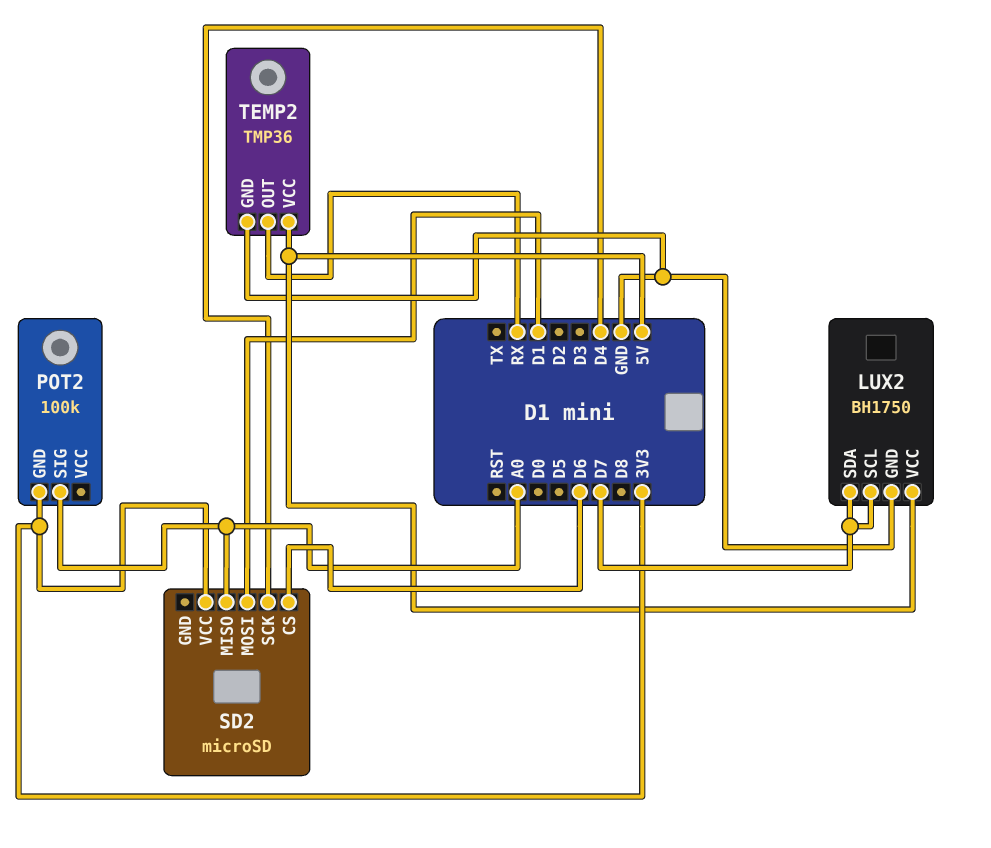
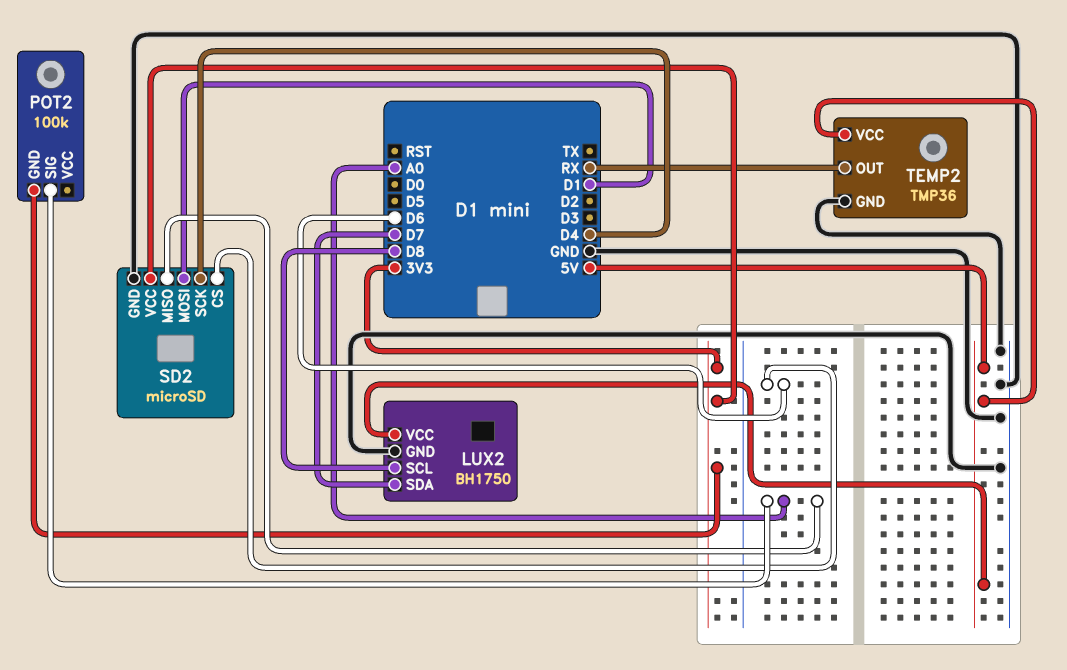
LUX2 pin SCL: D7 -> D8
SD2 pin GND: none -> GND

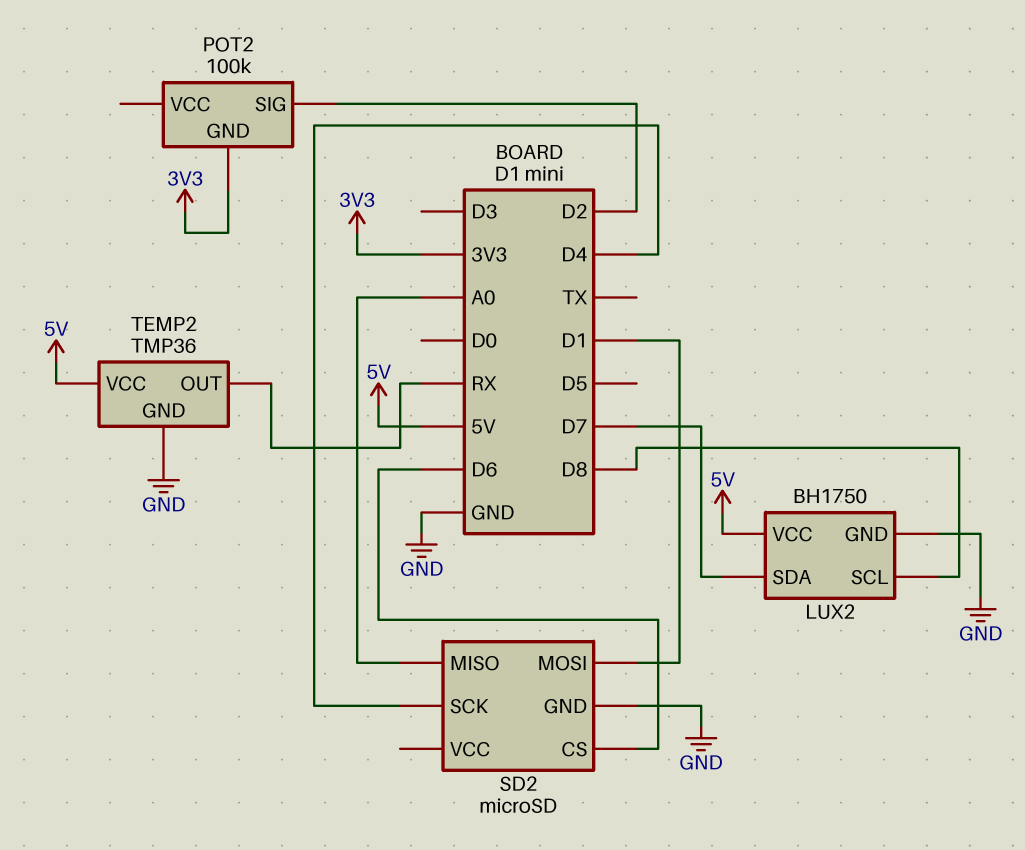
POT2 pin SIG: A0 -> D2
SD2 pin VCC: 3V3 -> none

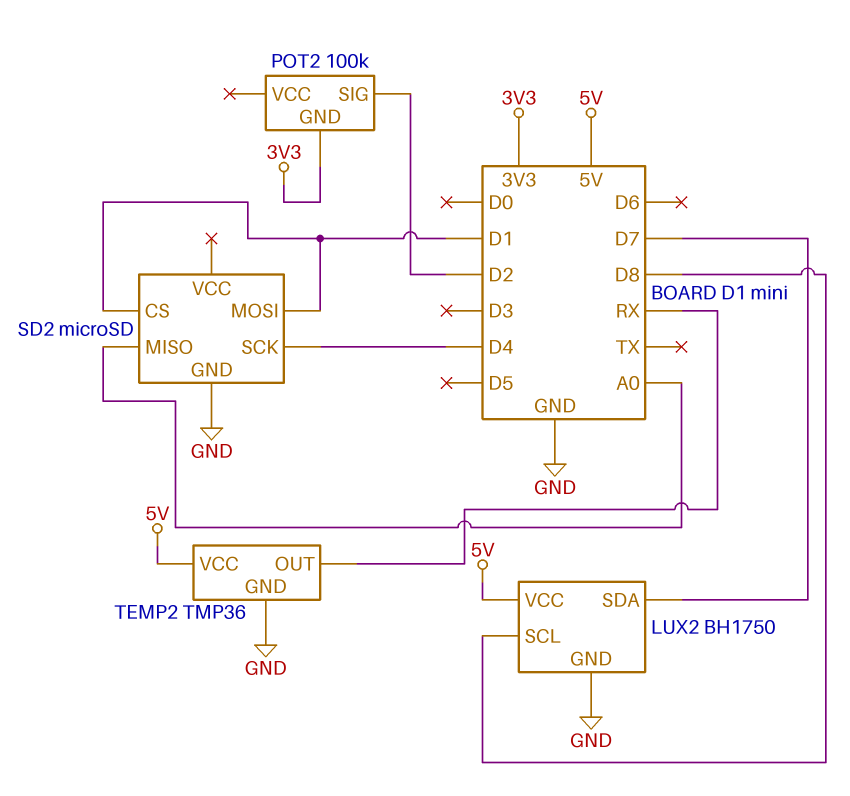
SD2 pin CS: D6 -> D1

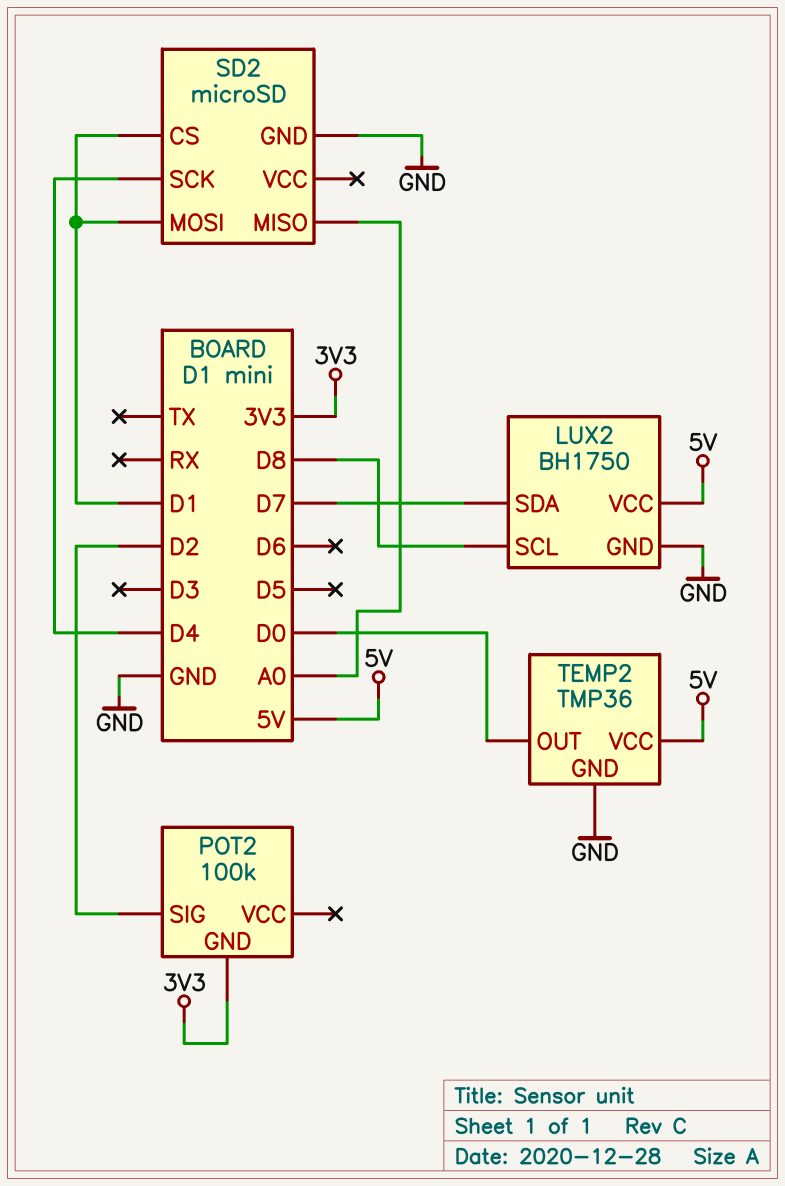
TEMP2 pin OUT: RX -> D0

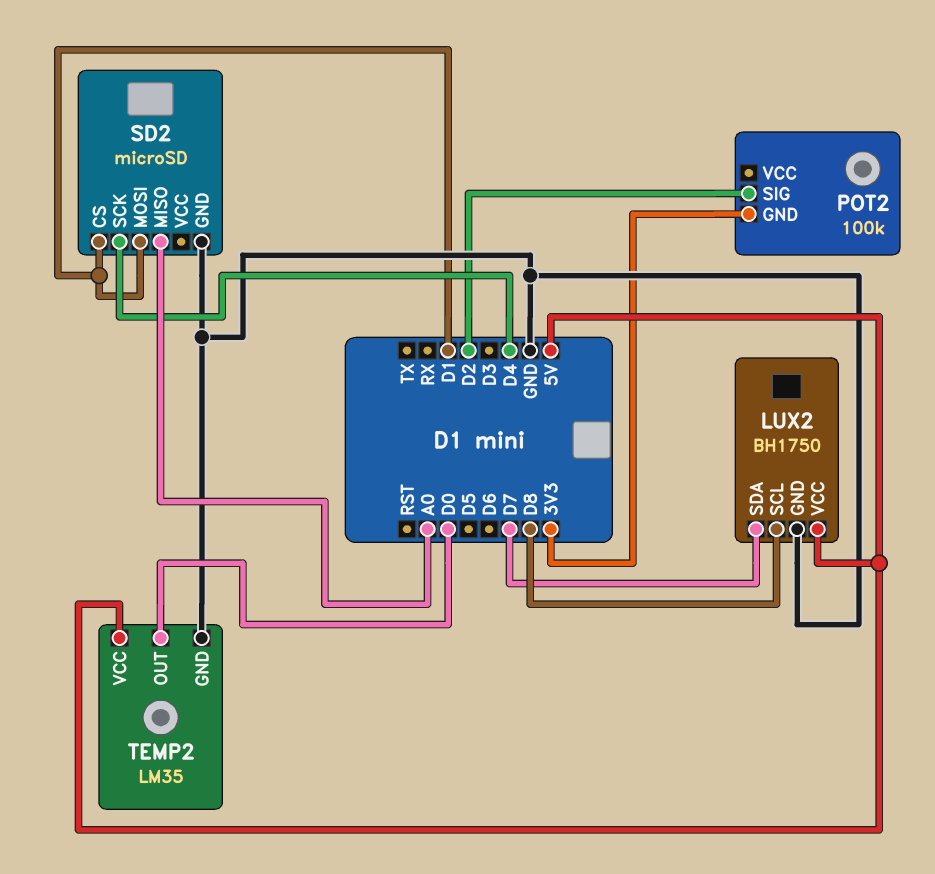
TEMP2: TMP36 -> LM35

